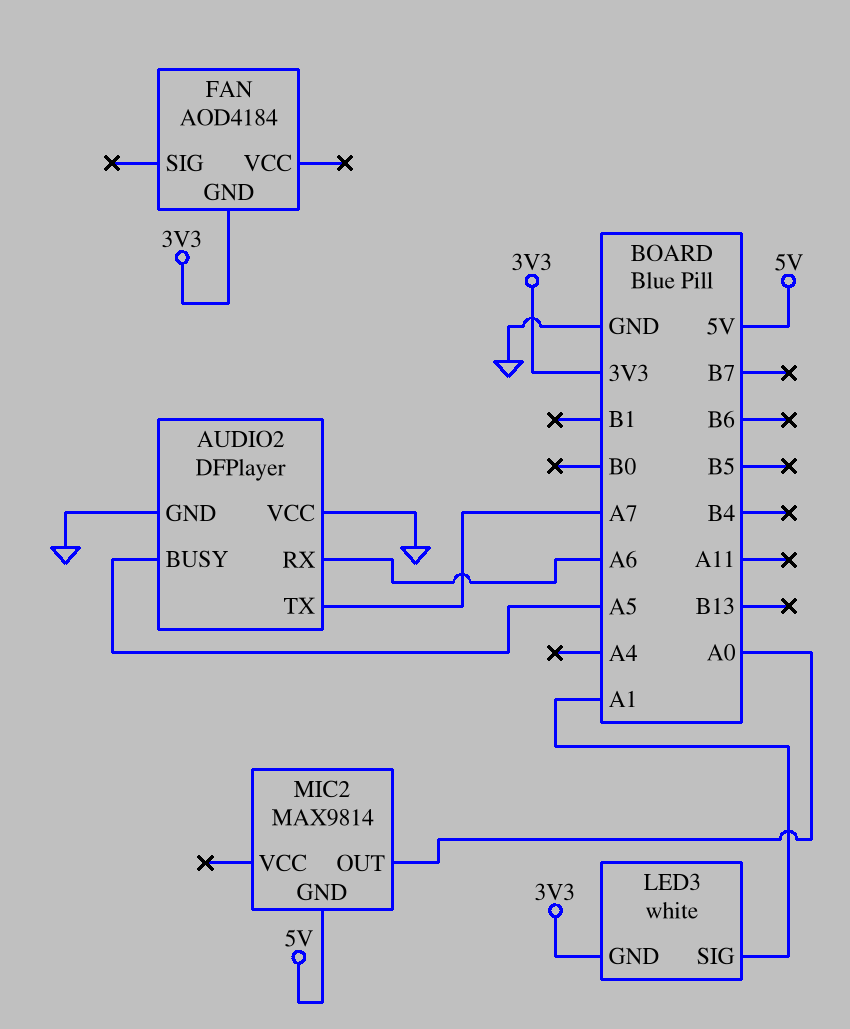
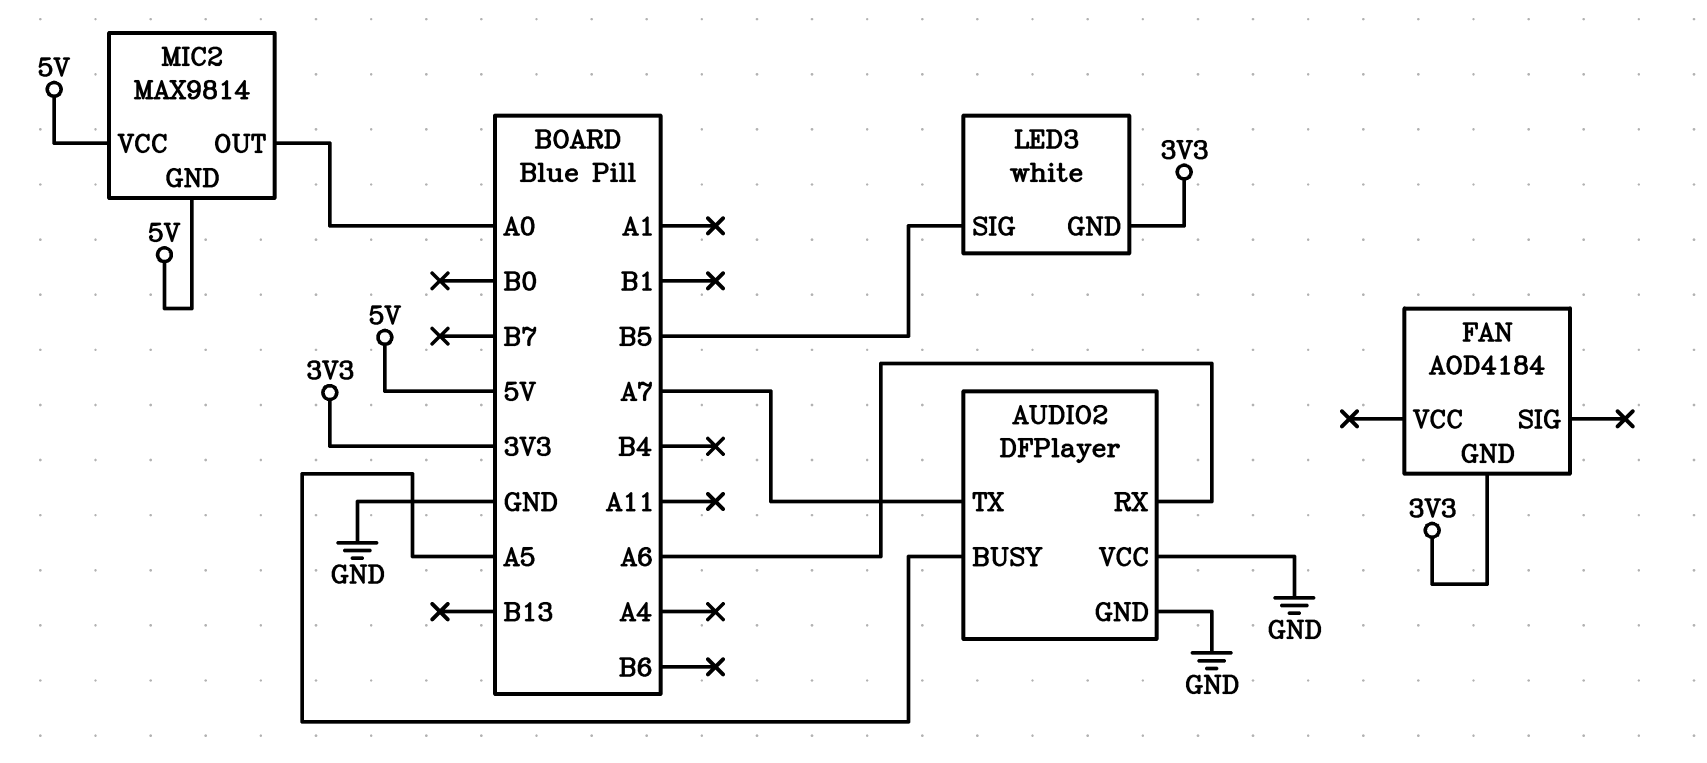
LED3 pin SIG: A1 -> B5
MIC2 pin VCC: none -> 5V

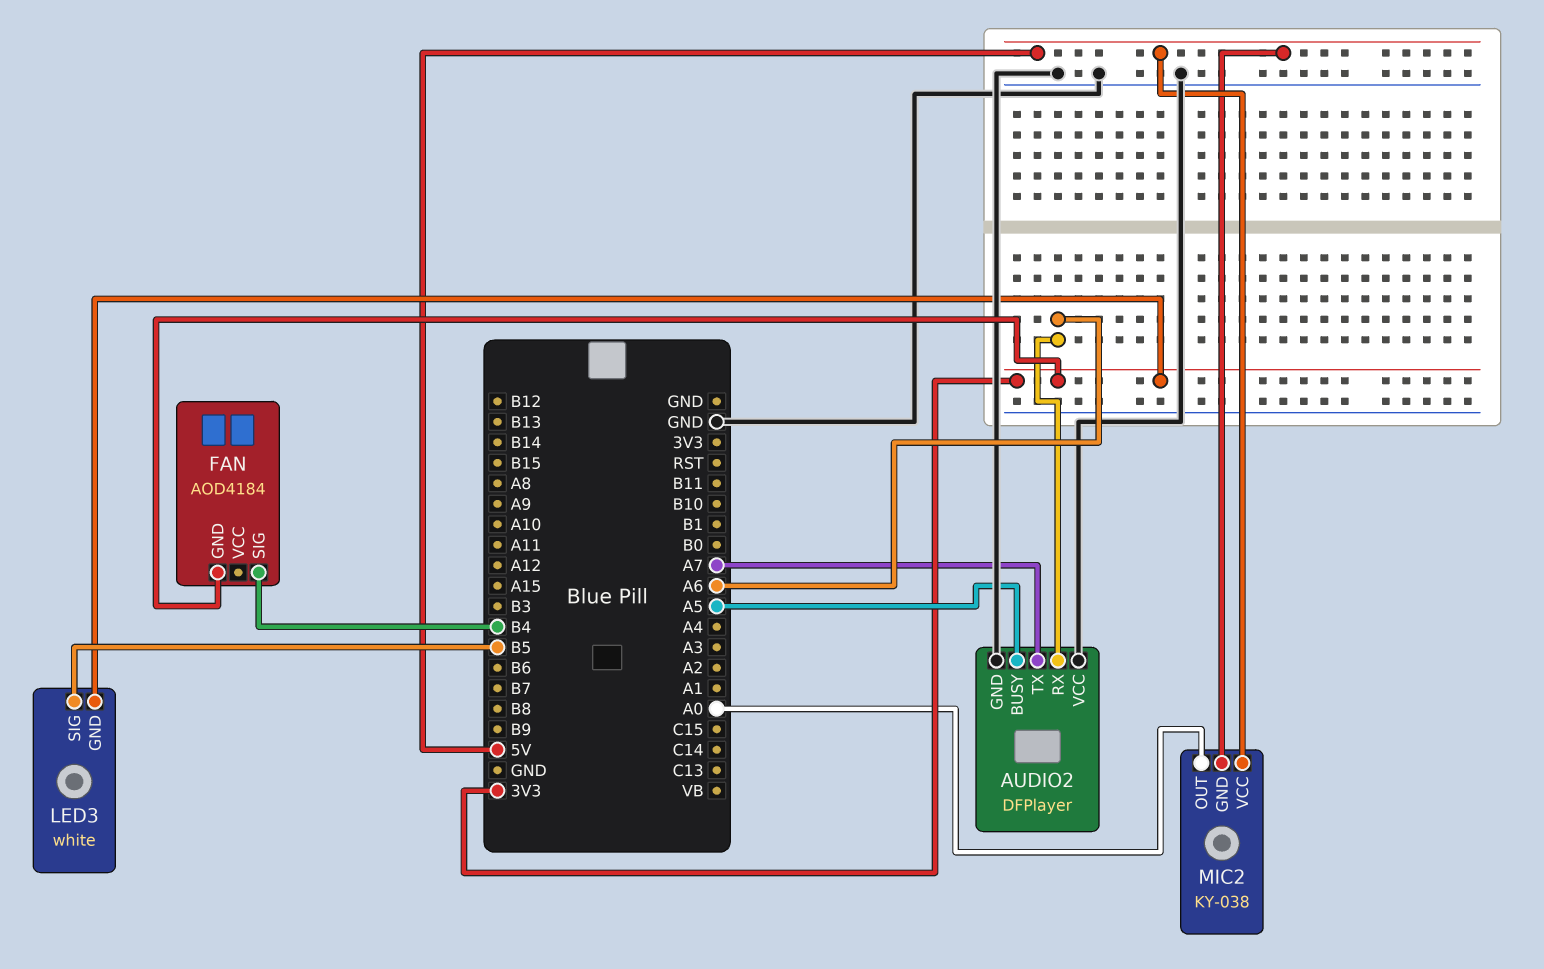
FAN pin SIG: none -> B4
MIC2: MAX9814 -> KY-038

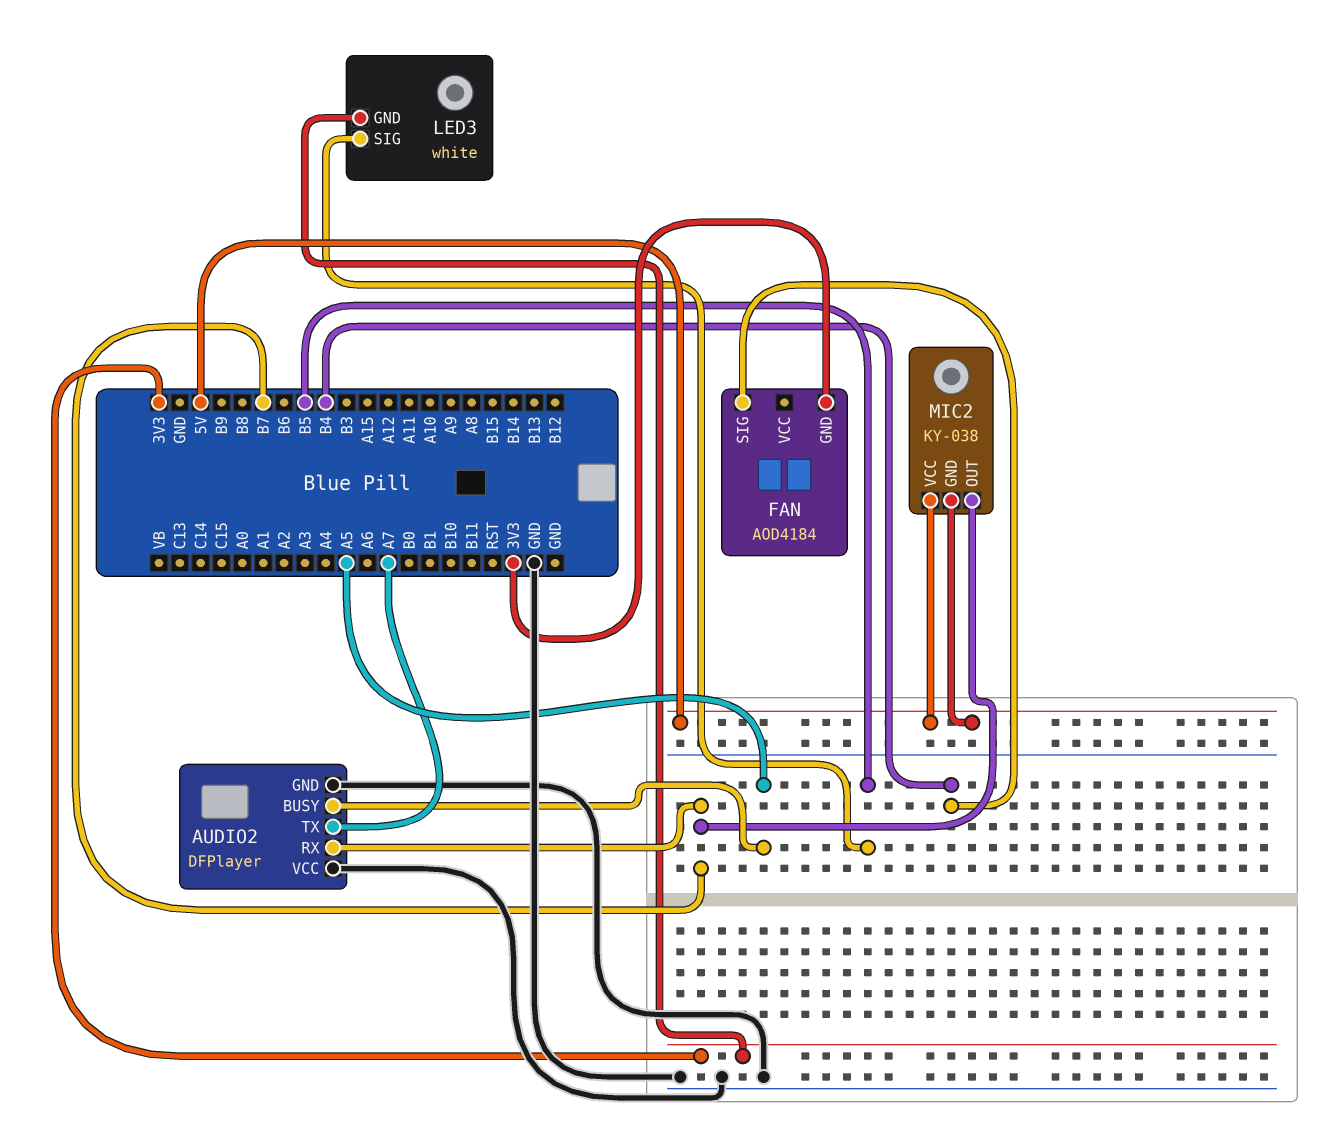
AUDIO2 pin RX: A6 -> B7
MIC2 pin OUT: A0 -> B7

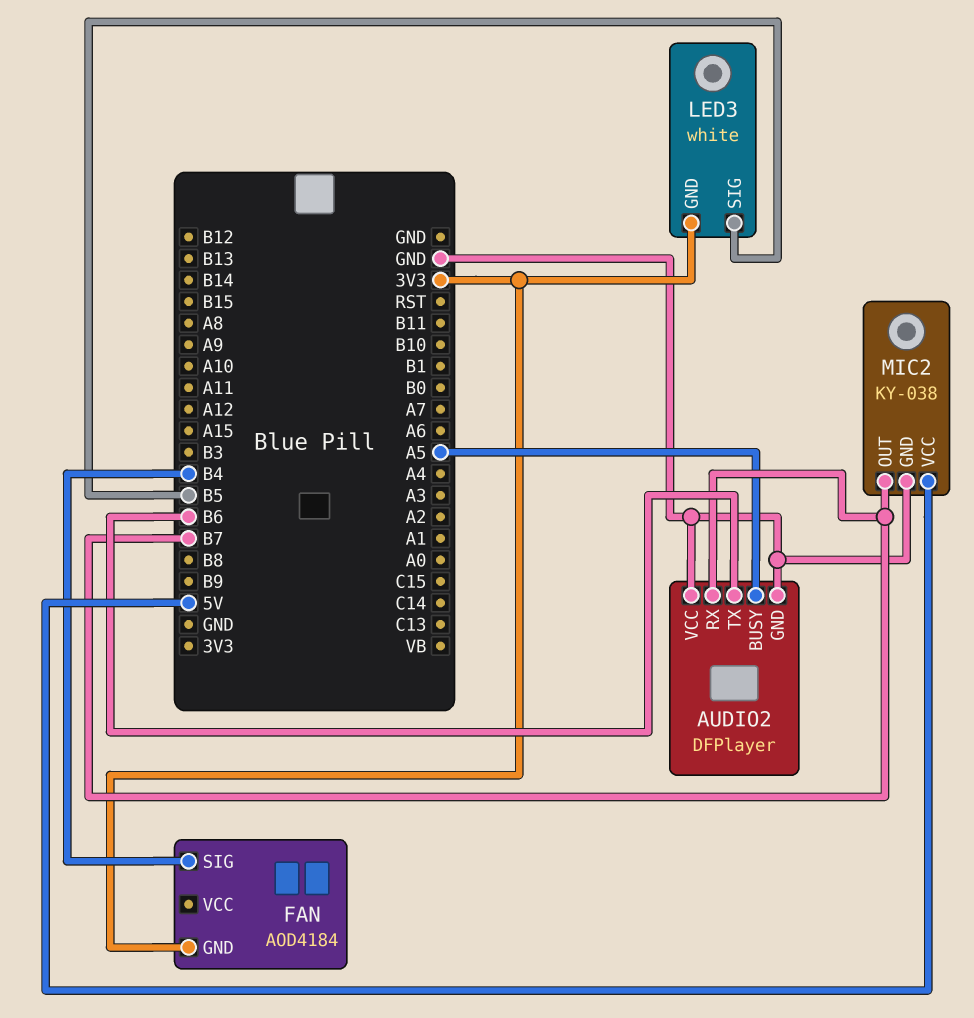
AUDIO2 pin TX: A7 -> B6
MIC2 pin GND: 5V -> GND

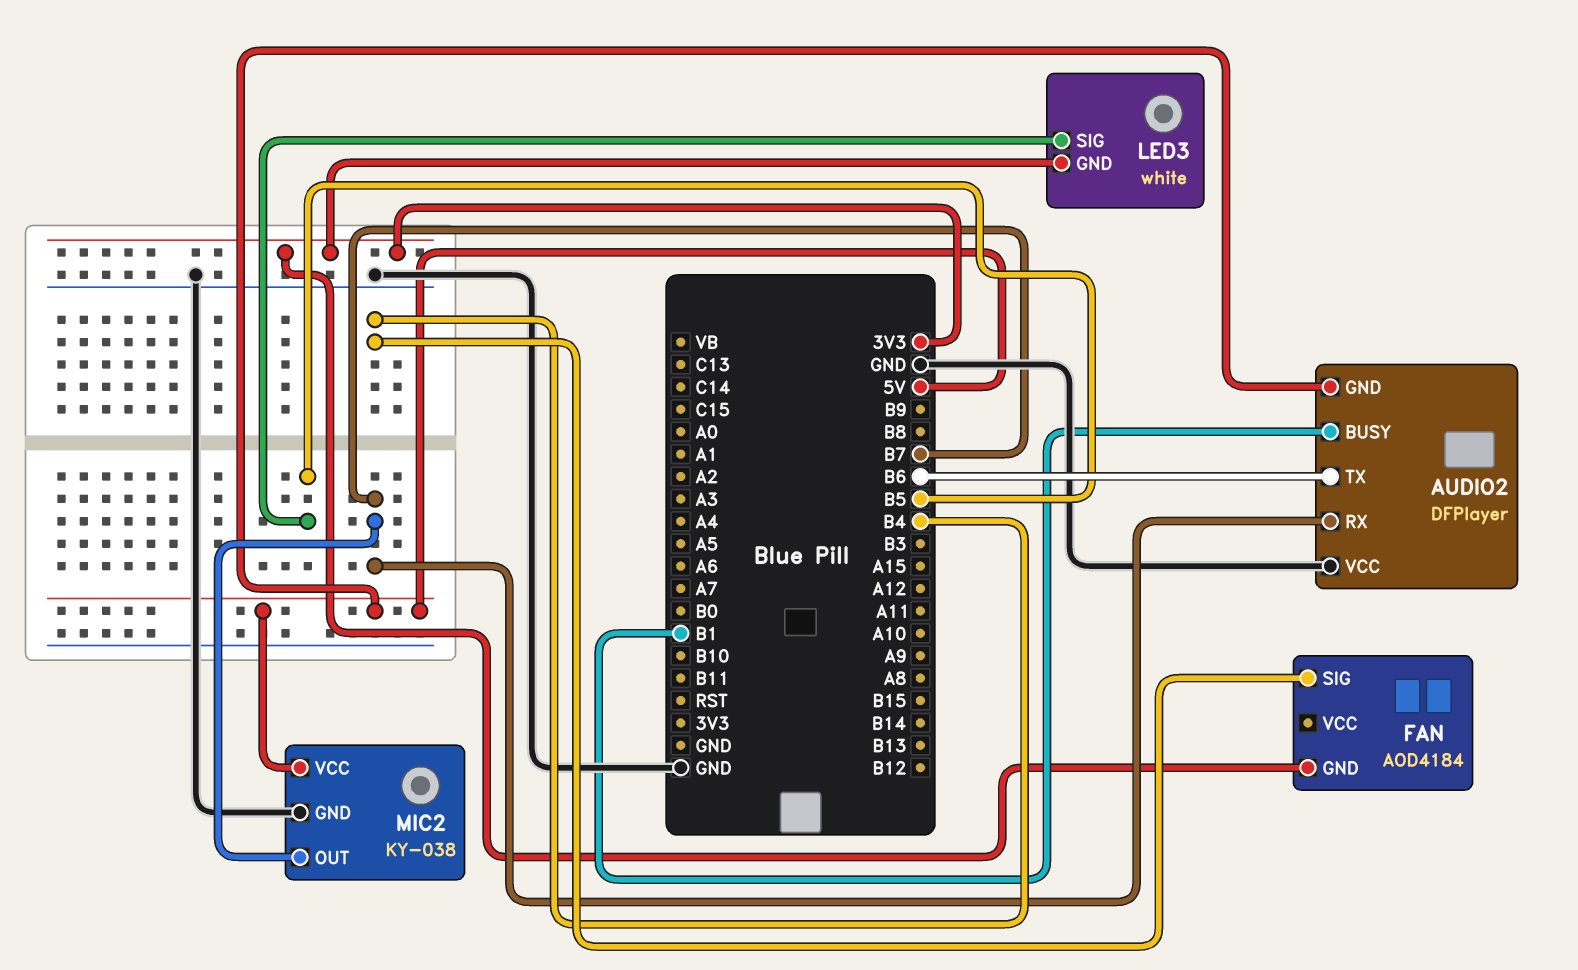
AUDIO2 pin BUSY: A5 -> B1
AUDIO2 pin GND: GND -> 5V

